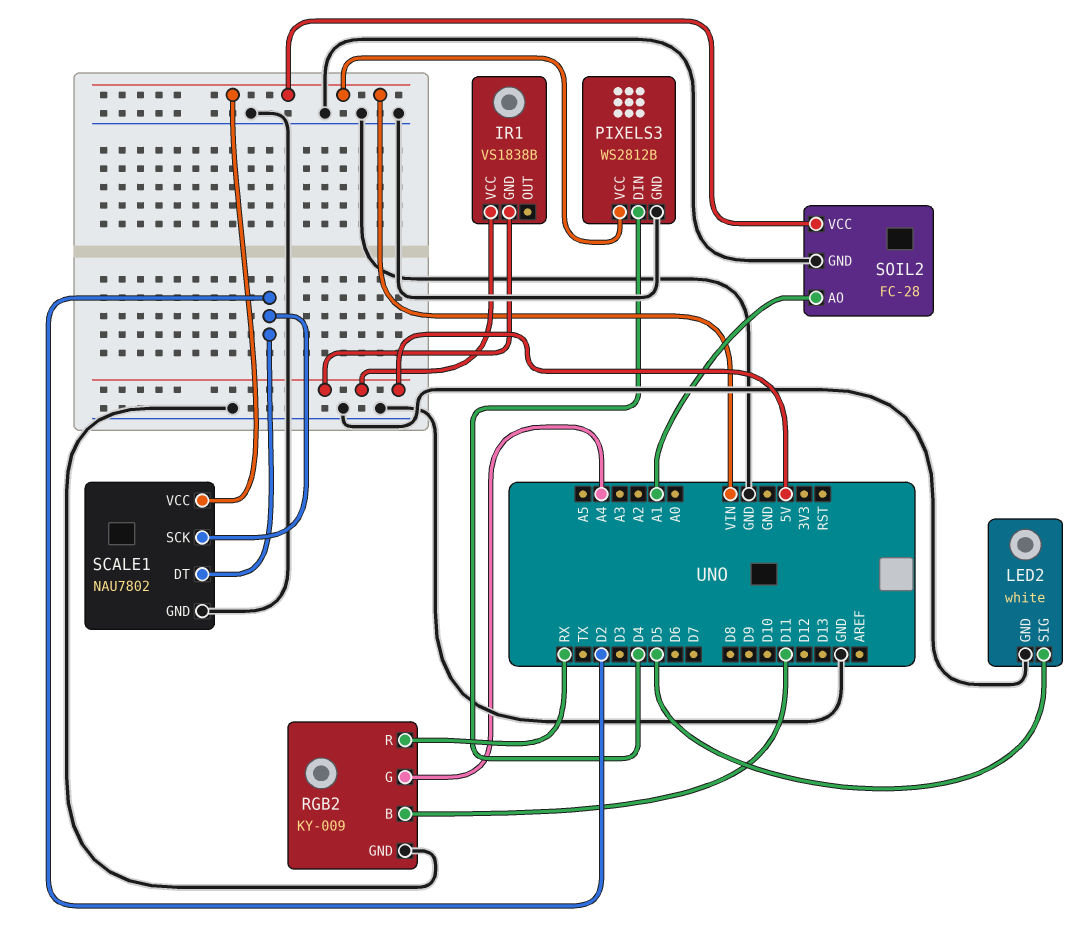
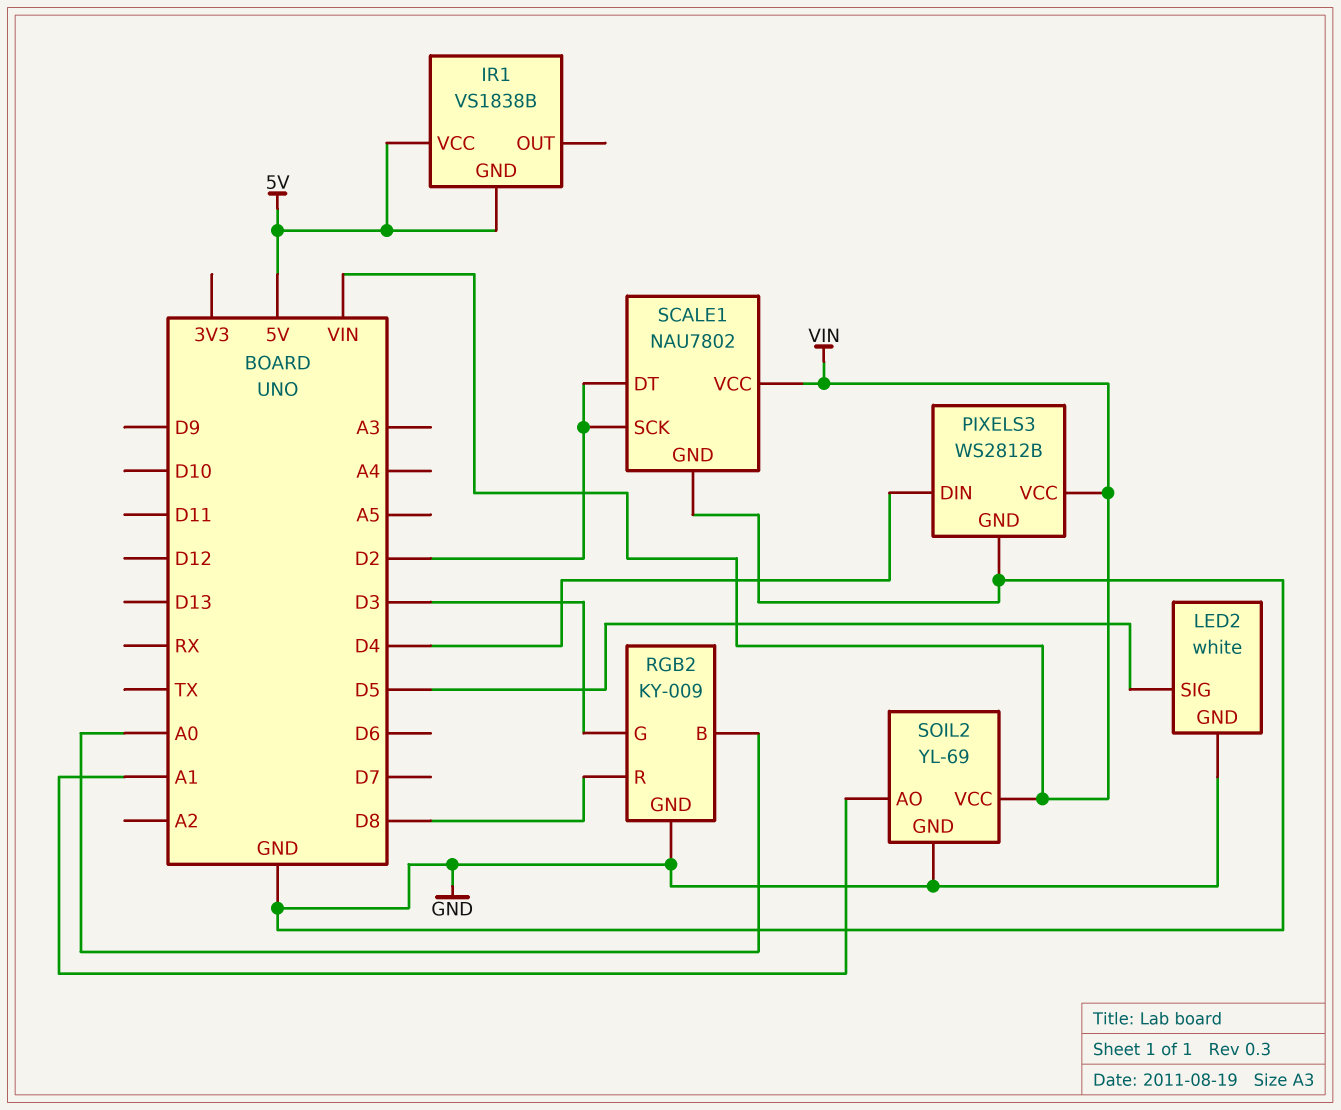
RGB2 pin B: D11 -> A0
RGB2 pin G: A4 -> D3
RGB2 pin R: RX -> D8
SOIL2: FC-28 -> YL-69

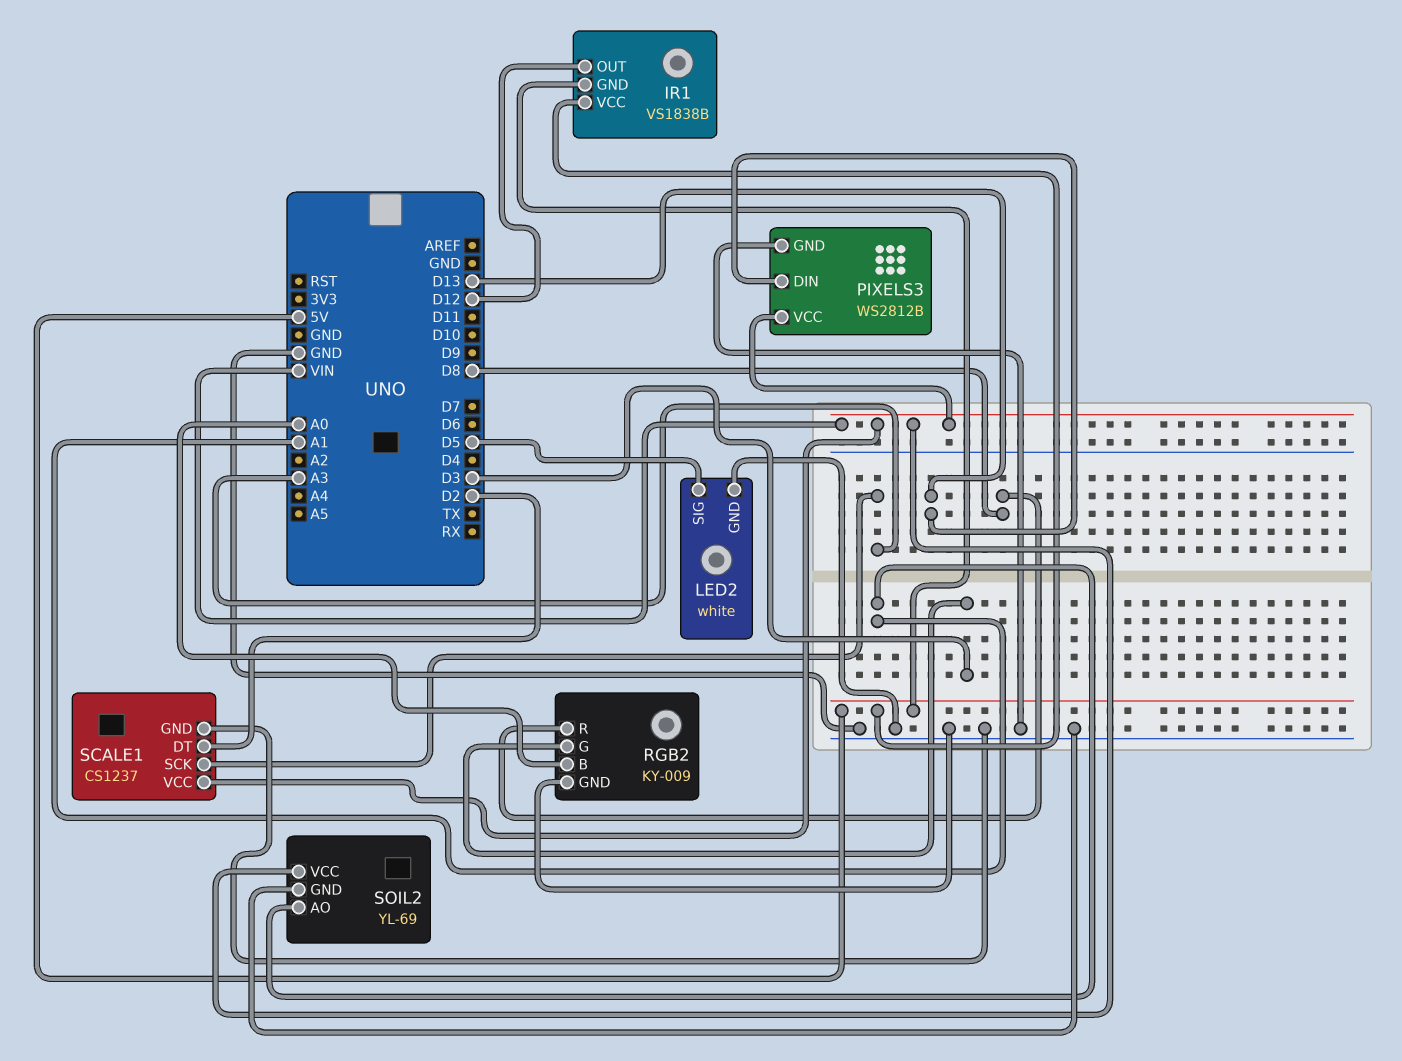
IR1 pin OUT: none -> D12
PIXELS3 pin DIN: D4 -> D13
SCALE1: NAU7802 -> CS1237
SCALE1 pin SCK: D2 -> A3

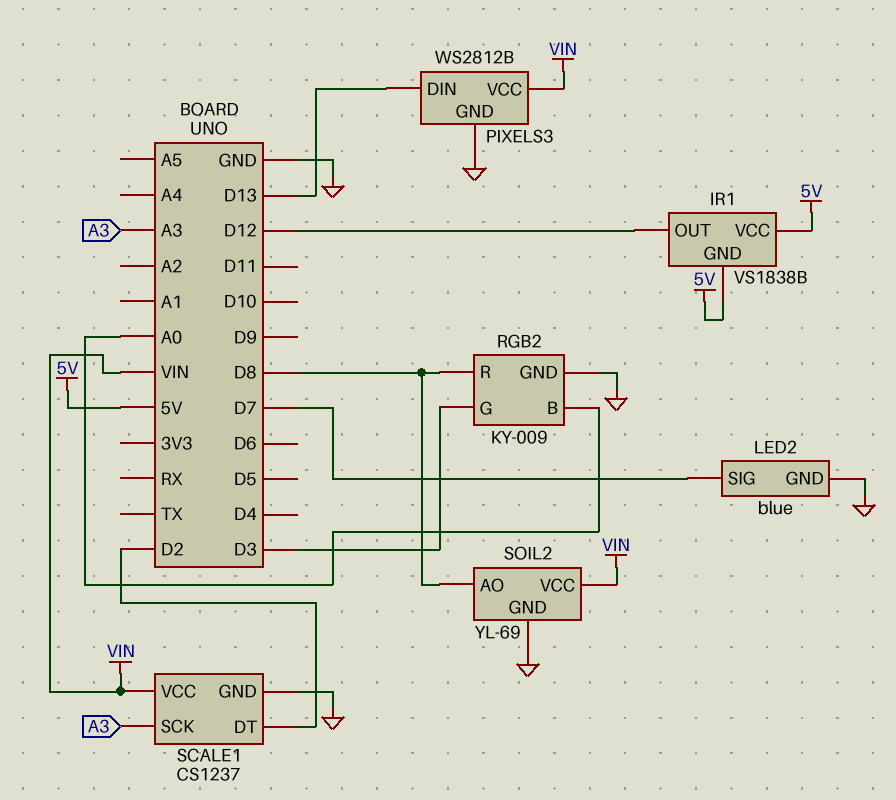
LED2: white -> blue
LED2 pin SIG: D5 -> D7
SOIL2 pin AO: A1 -> D8

